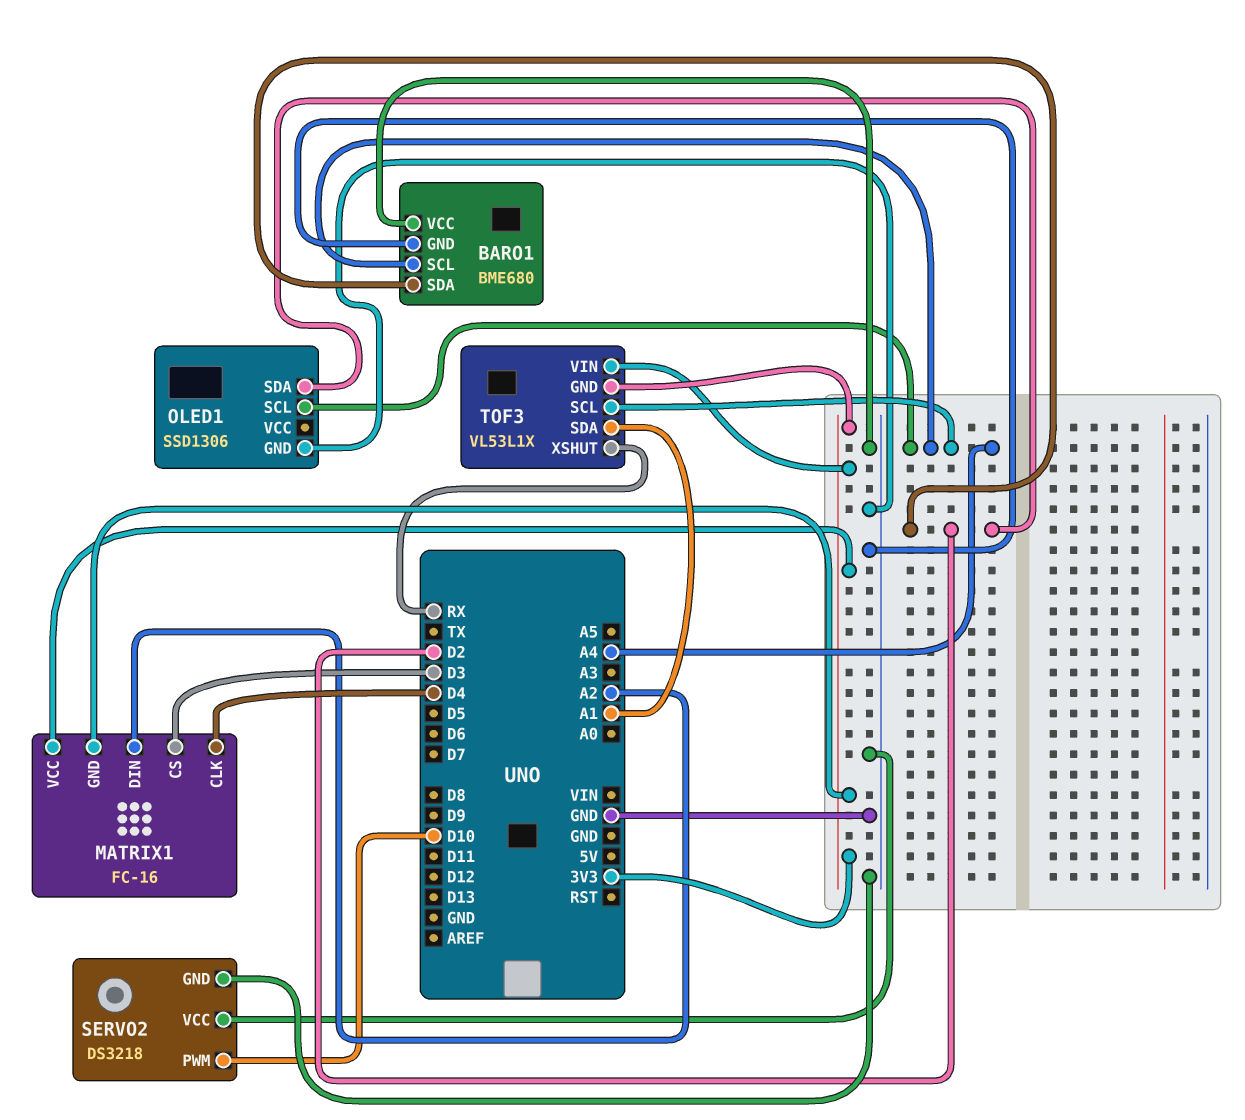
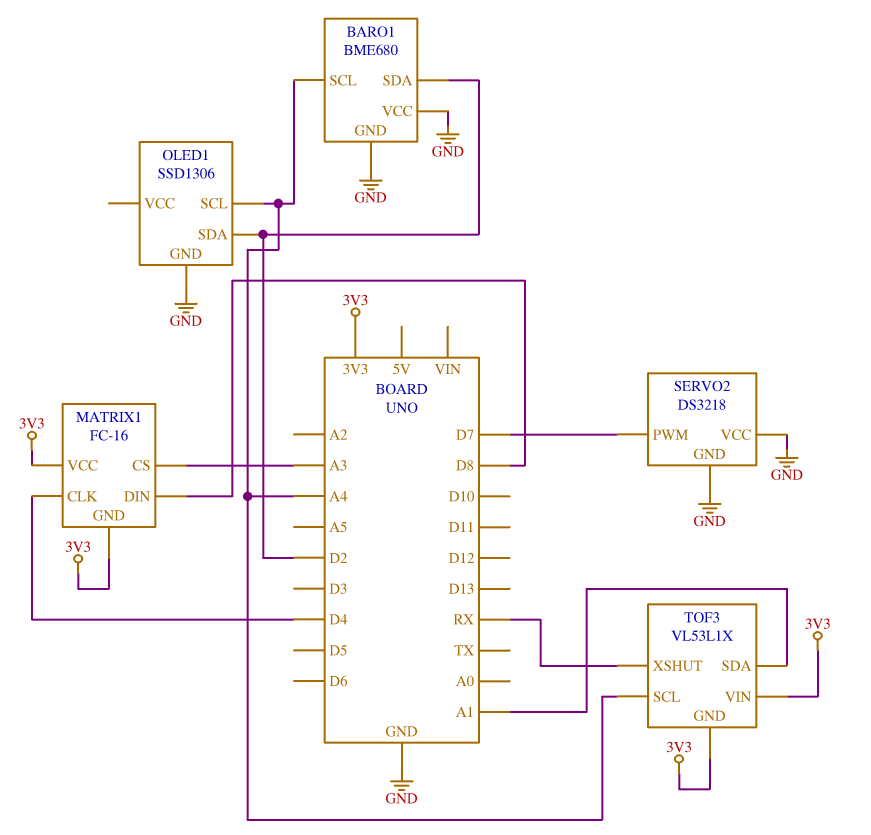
MATRIX1 pin CS: D3 -> A3
MATRIX1 pin DIN: A2 -> D8
SERVO2 pin PWM: D10 -> D7

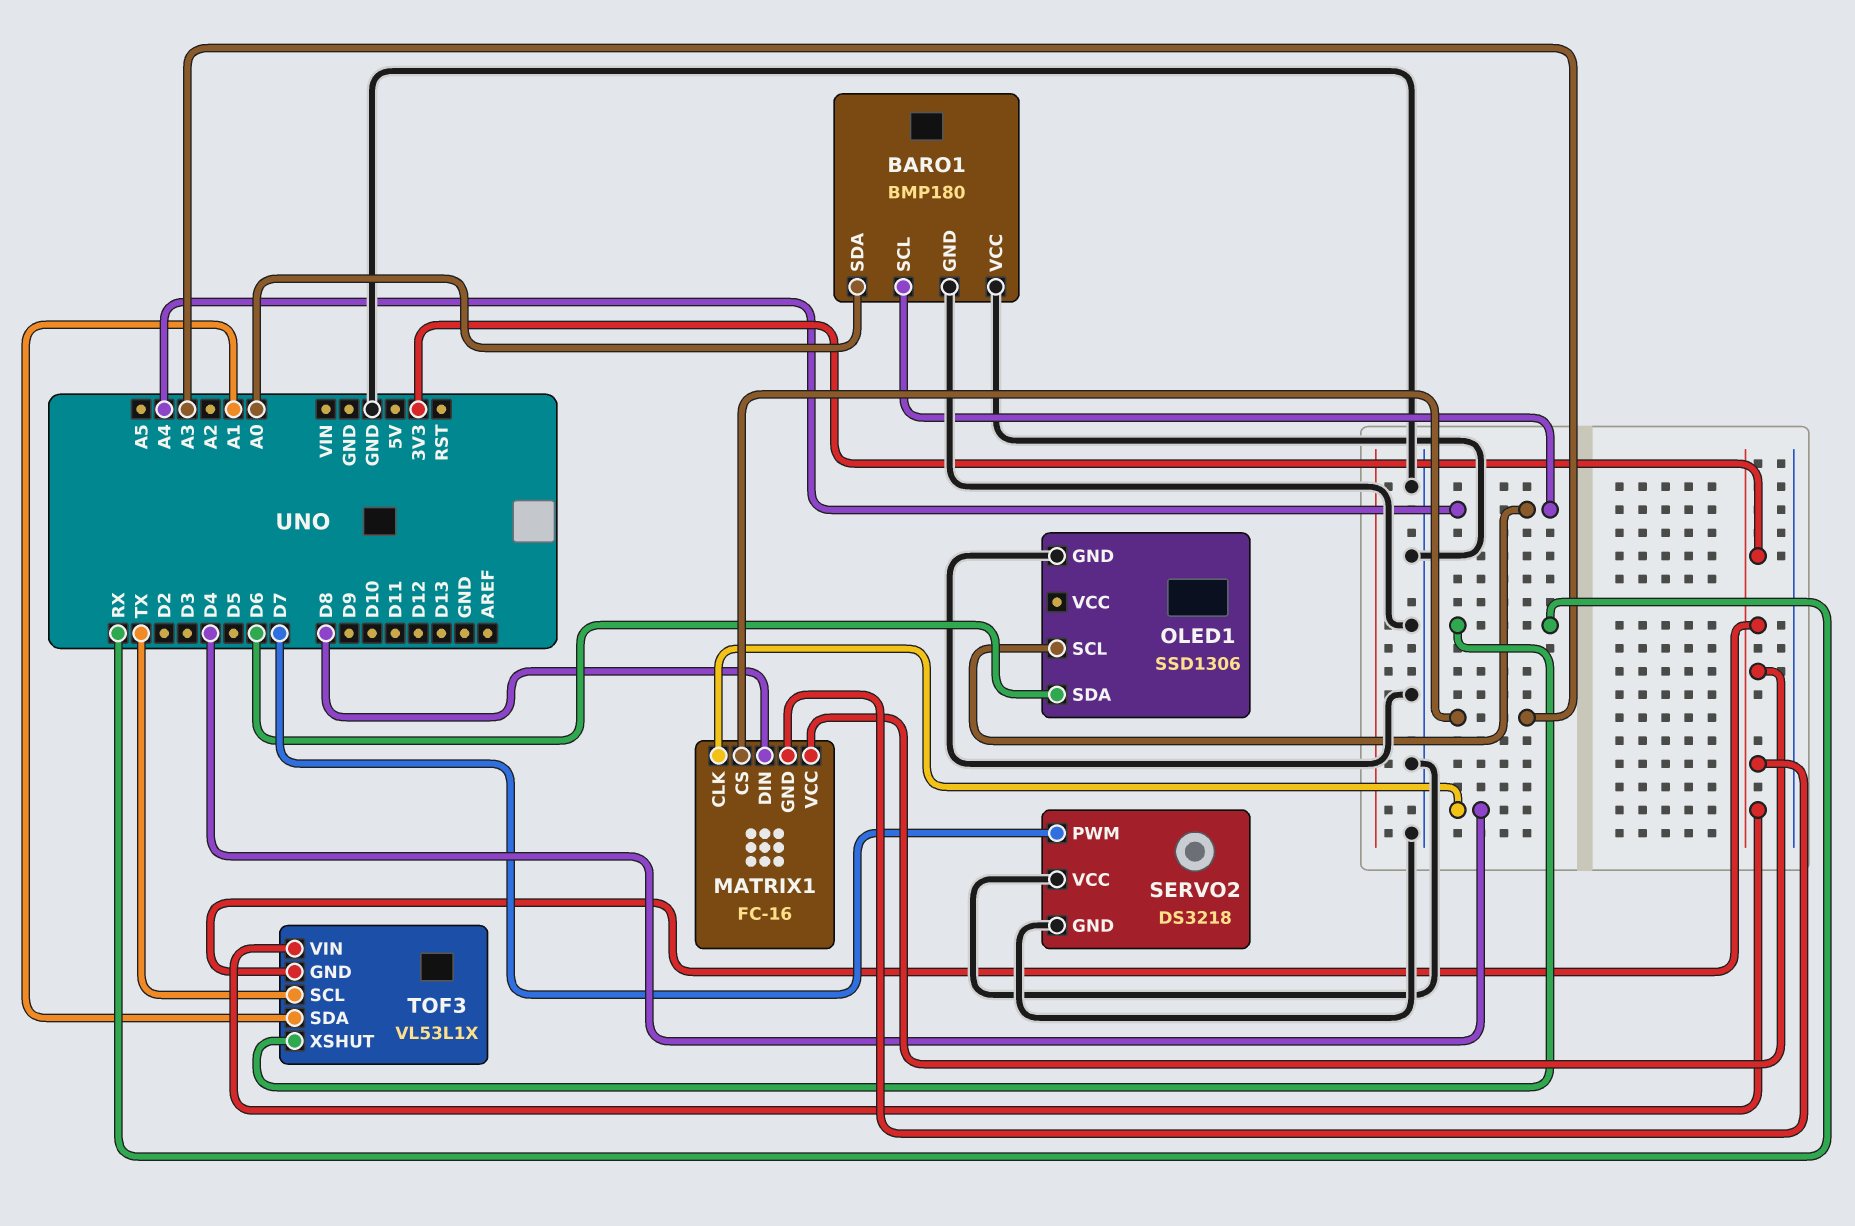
BARO1: BME680 -> BMP180
BARO1 pin SDA: D2 -> A0
OLED1 pin SDA: D2 -> D6
TOF3 pin SCL: A4 -> TX

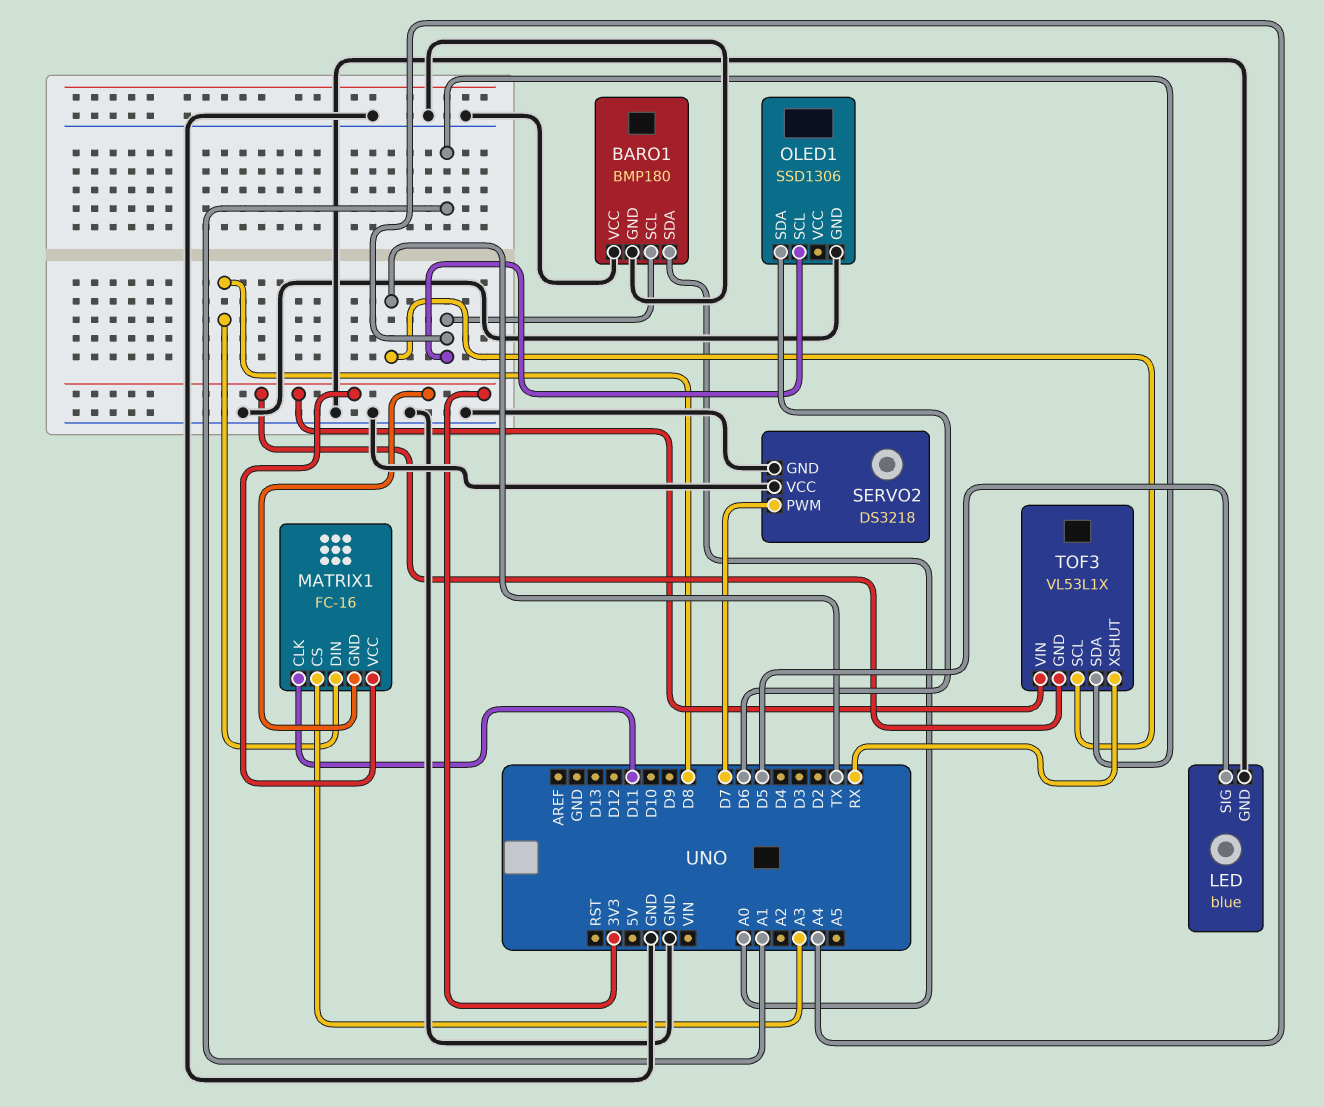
LED: none -> blue
LED pin GND: none -> GND
LED pin SIG: none -> D5
MATRIX1 pin CLK: D4 -> D11

